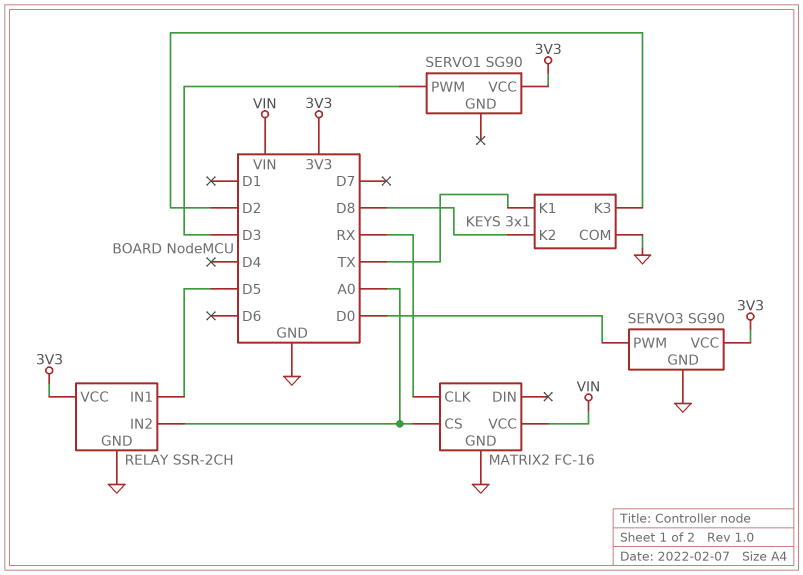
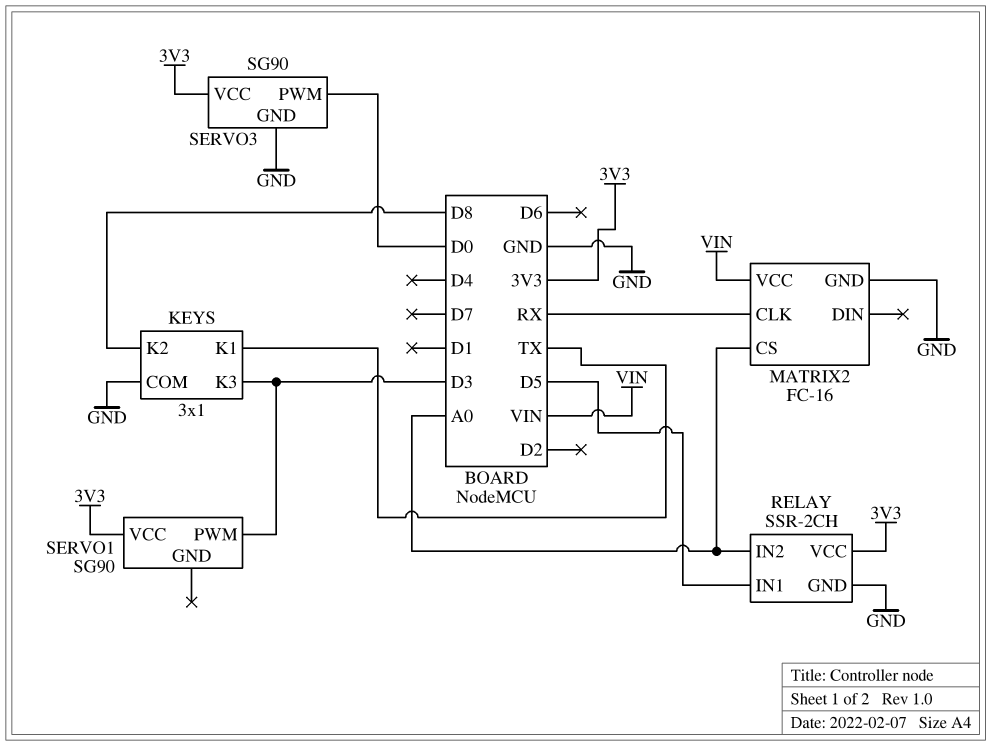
KEYS pin K3: D2 -> D3

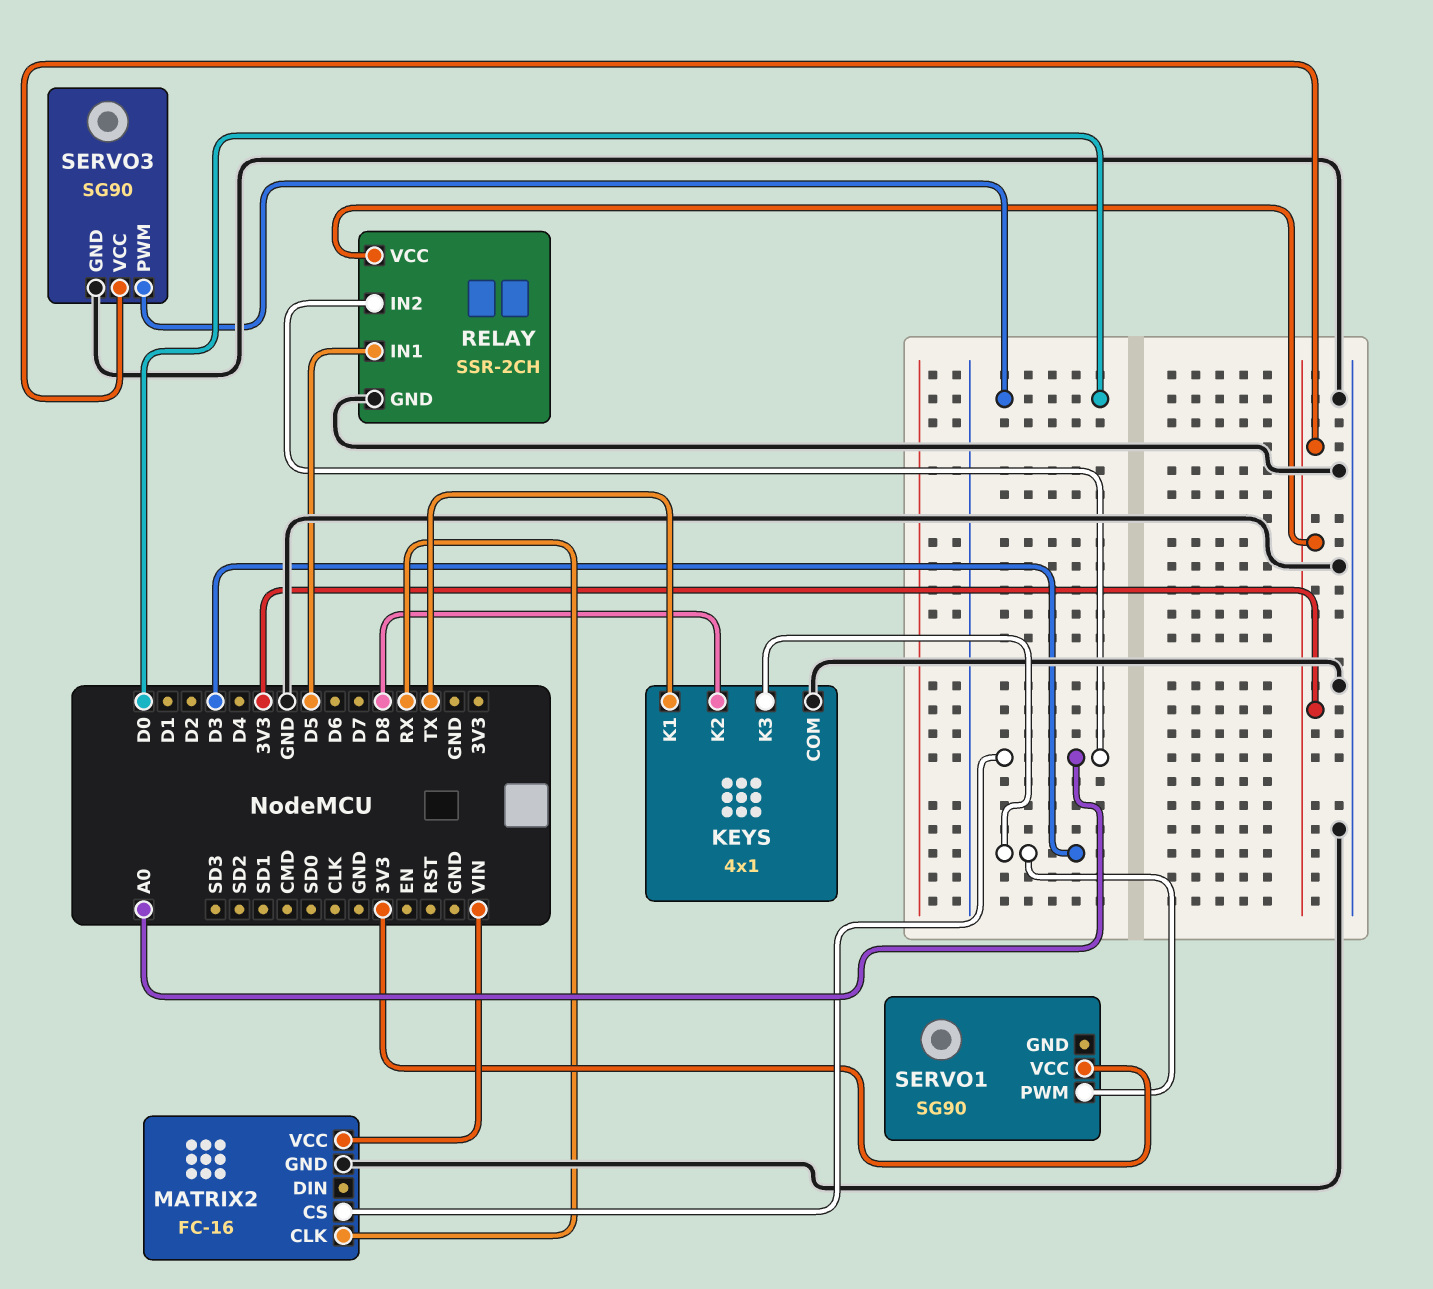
KEYS: 3x1 -> 4x1

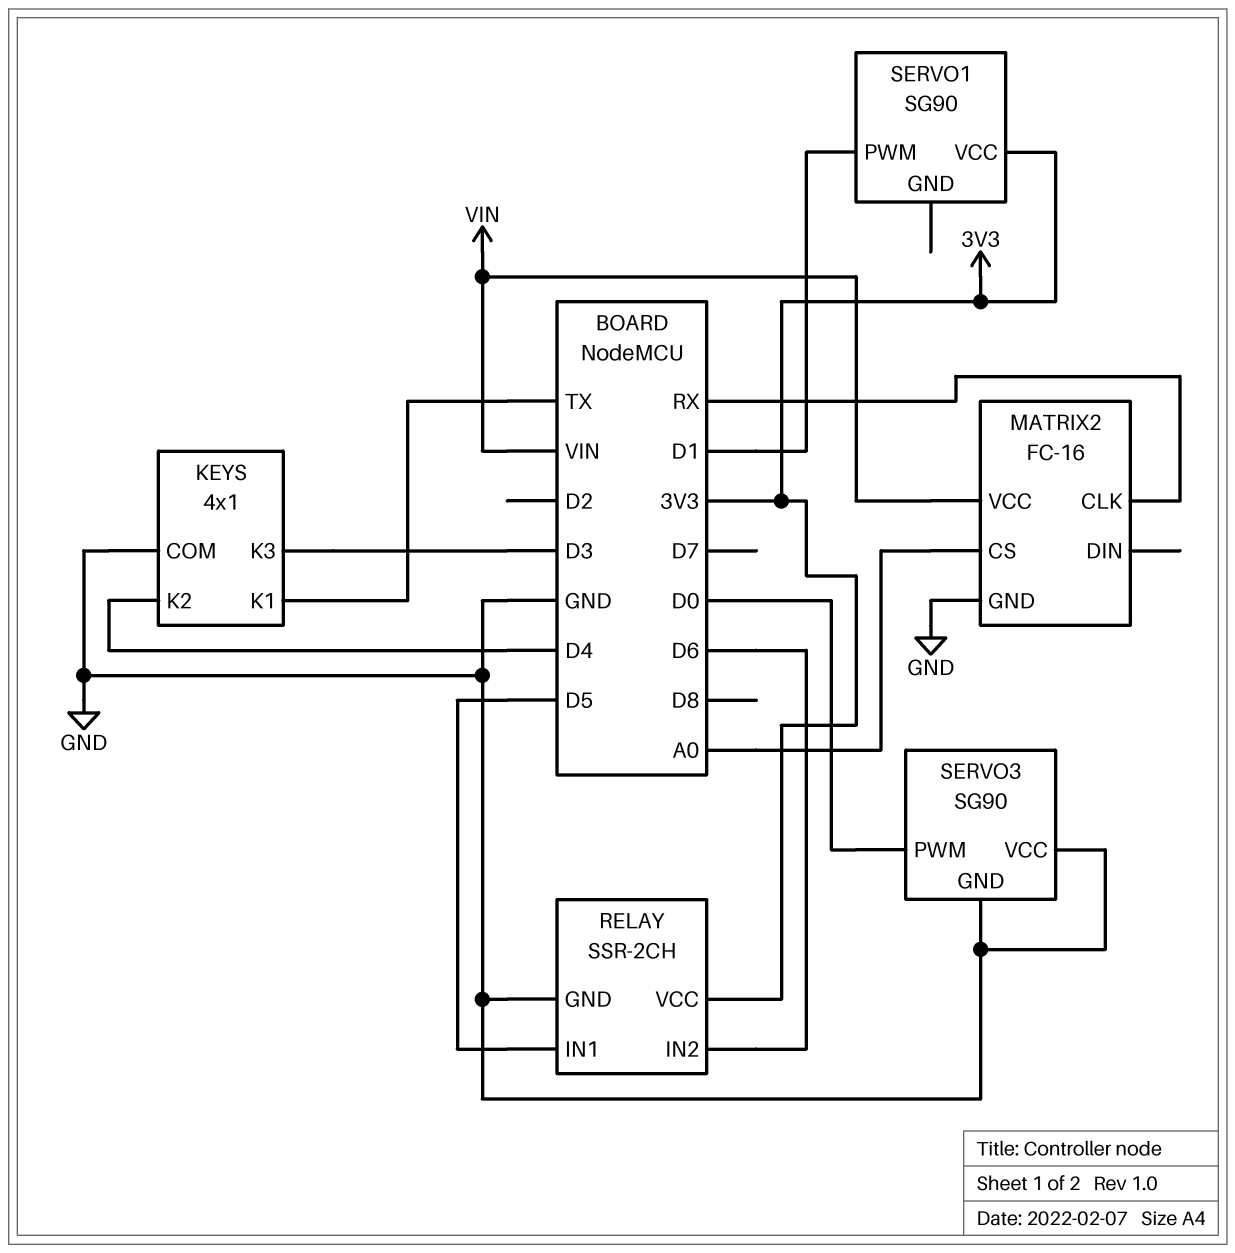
KEYS pin K2: D8 -> D4
RELAY pin IN2: A0 -> D6
SERVO1 pin PWM: D3 -> D1
SERVO3 pin VCC: 3V3 -> GND

